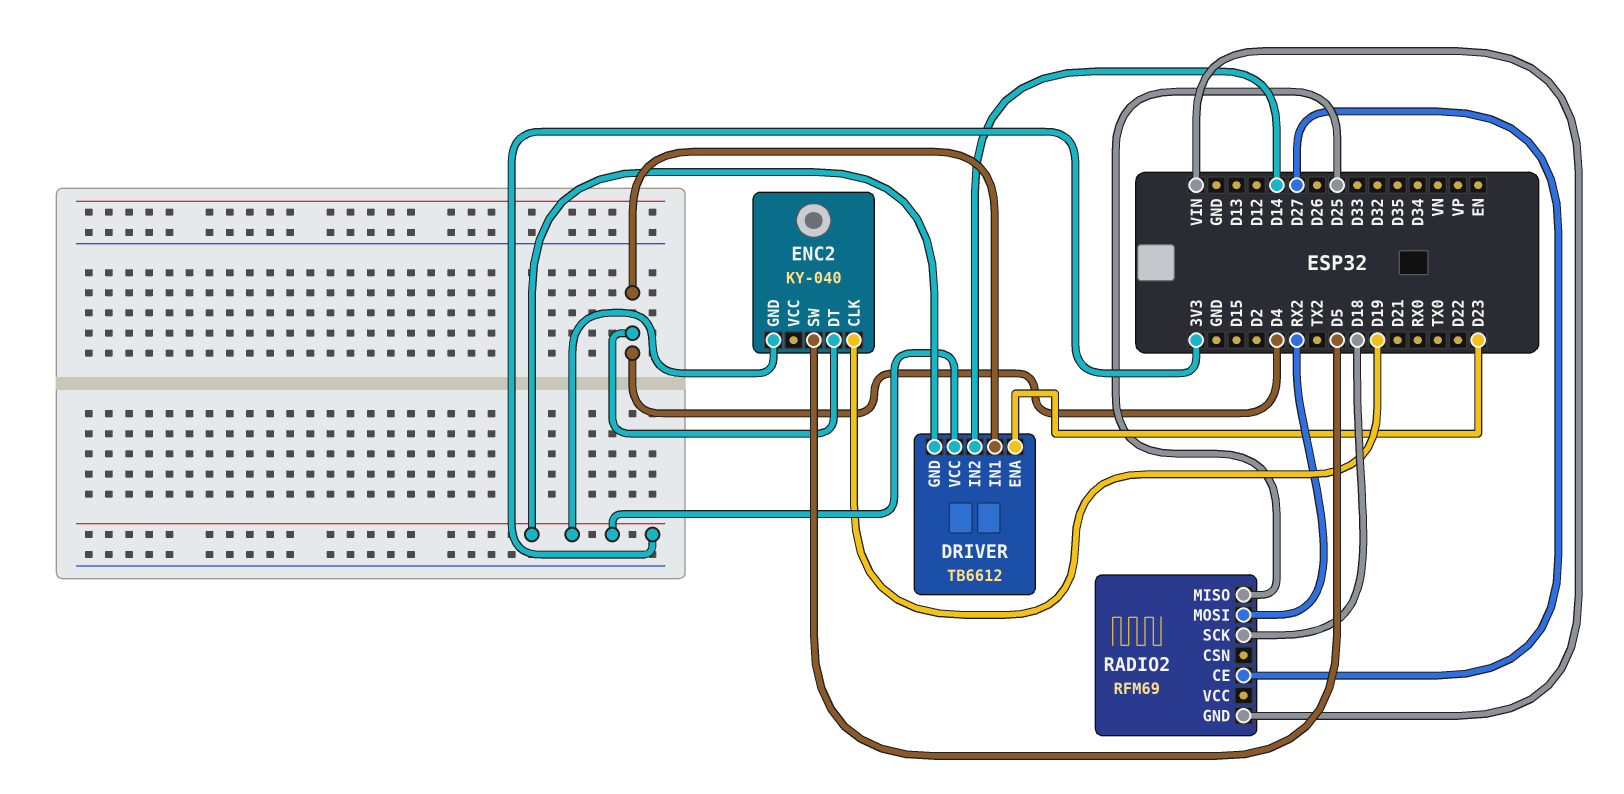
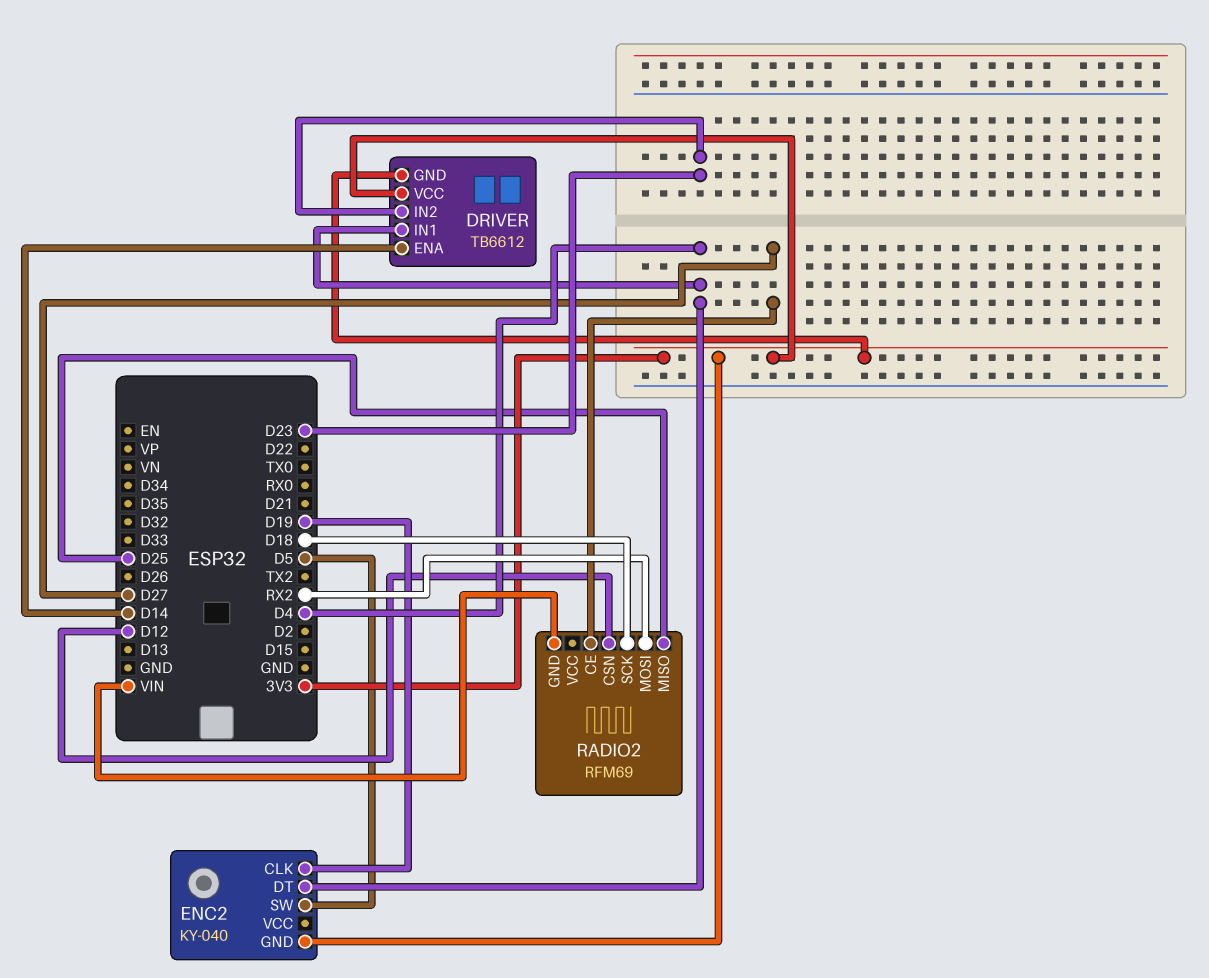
DRIVER pin ENA: D23 -> D14
DRIVER pin IN2: D14 -> D23
RADIO2 pin CSN: none -> D12

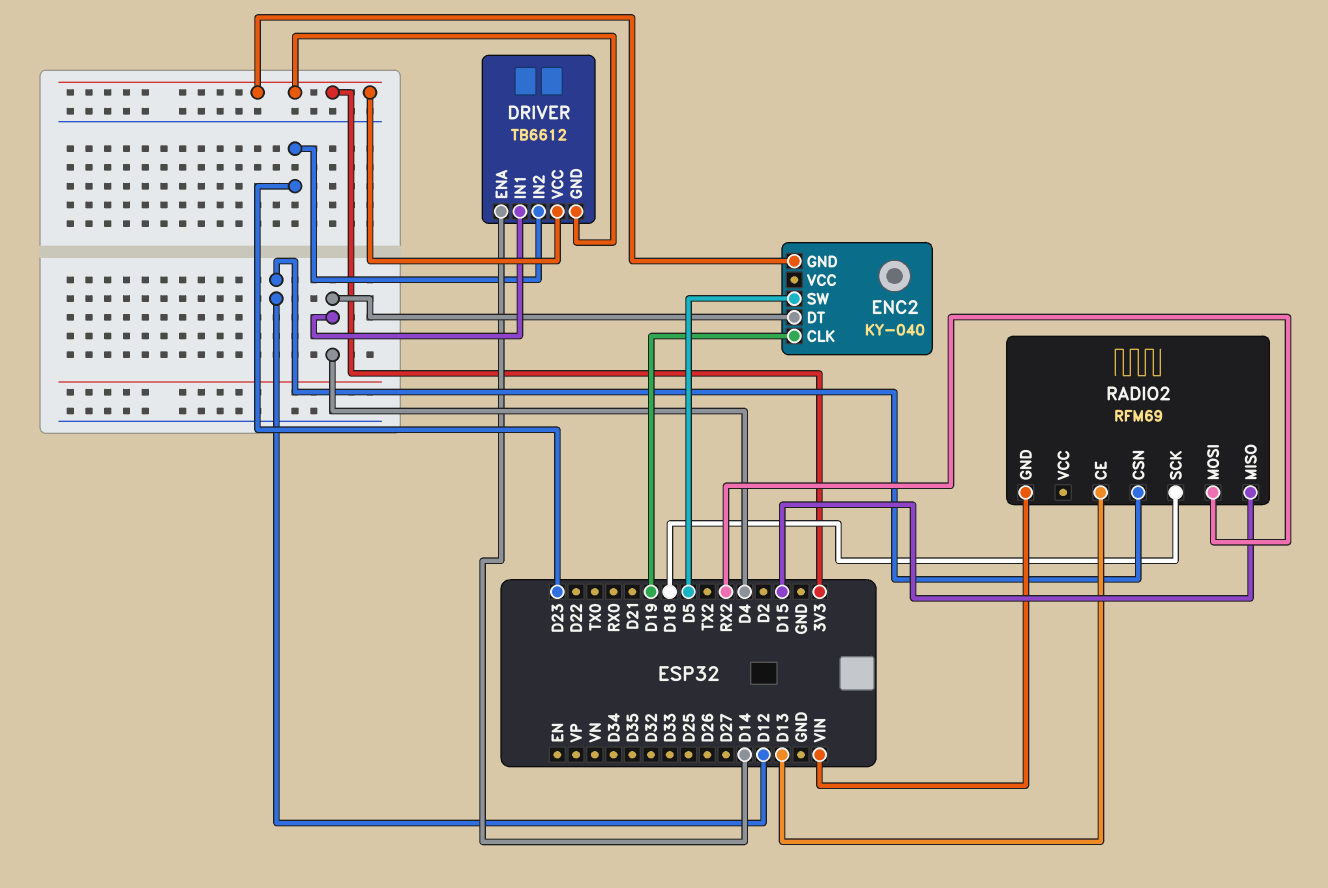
RADIO2 pin CE: D27 -> D13
RADIO2 pin MISO: D25 -> D15

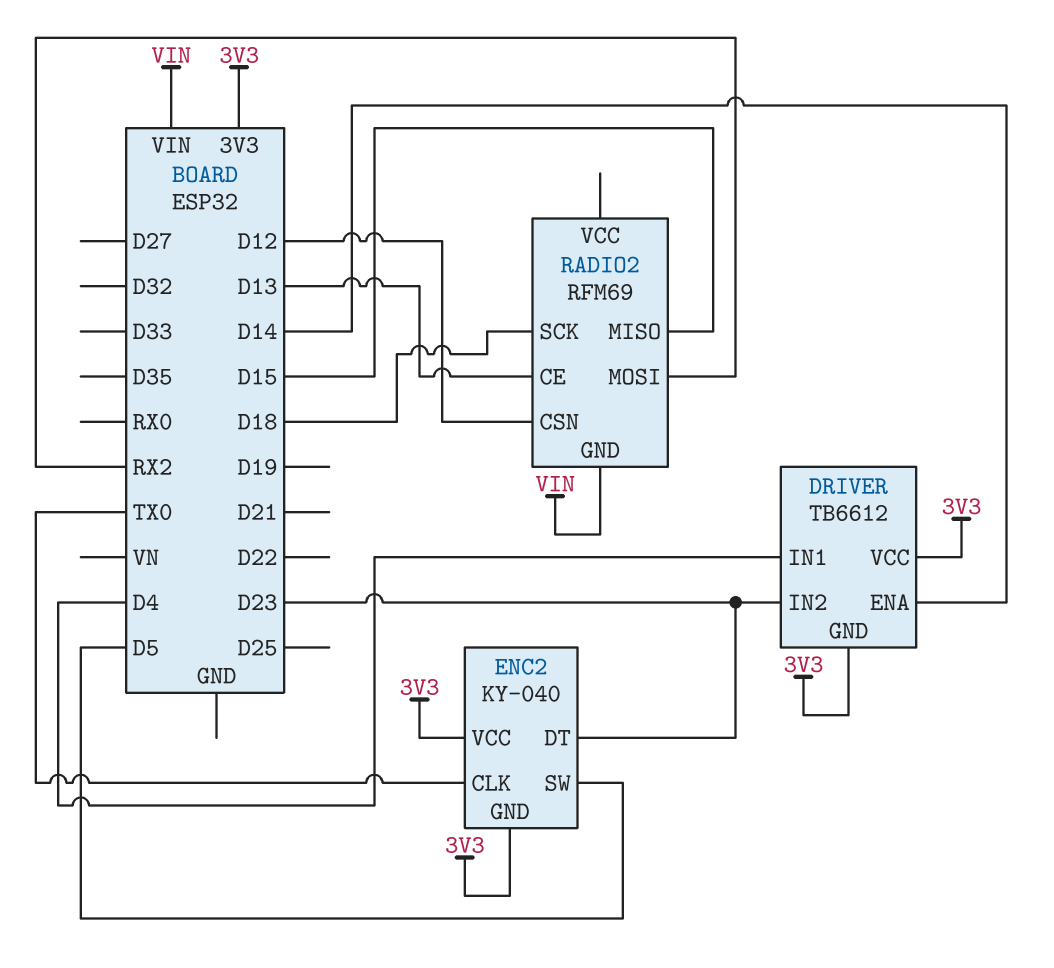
ENC2 pin CLK: D19 -> TX0
ENC2 pin DT: D4 -> D23
ENC2 pin VCC: none -> 3V3

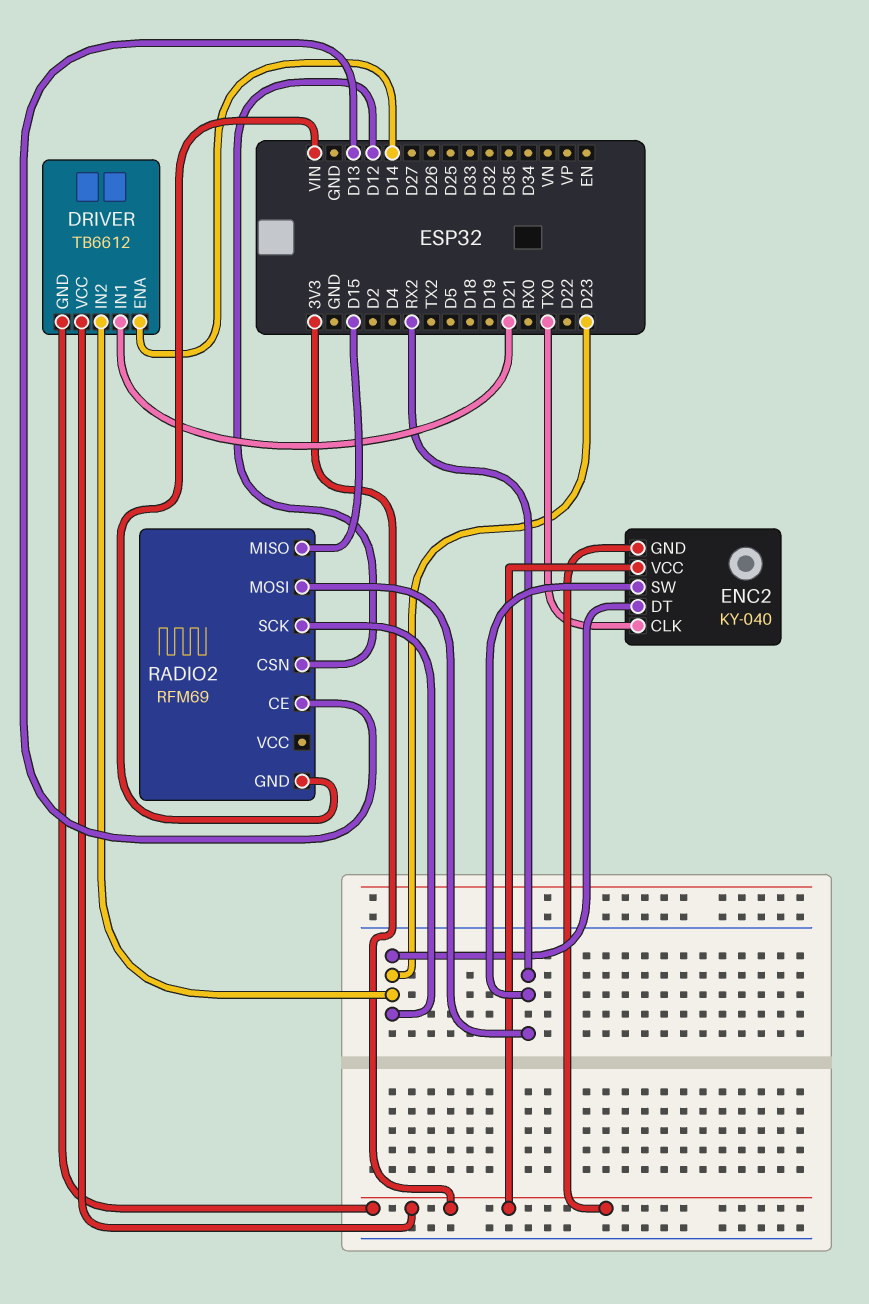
DRIVER pin IN1: D4 -> D21
ENC2 pin SW: D5 -> RX2
RADIO2 pin SCK: D18 -> D23

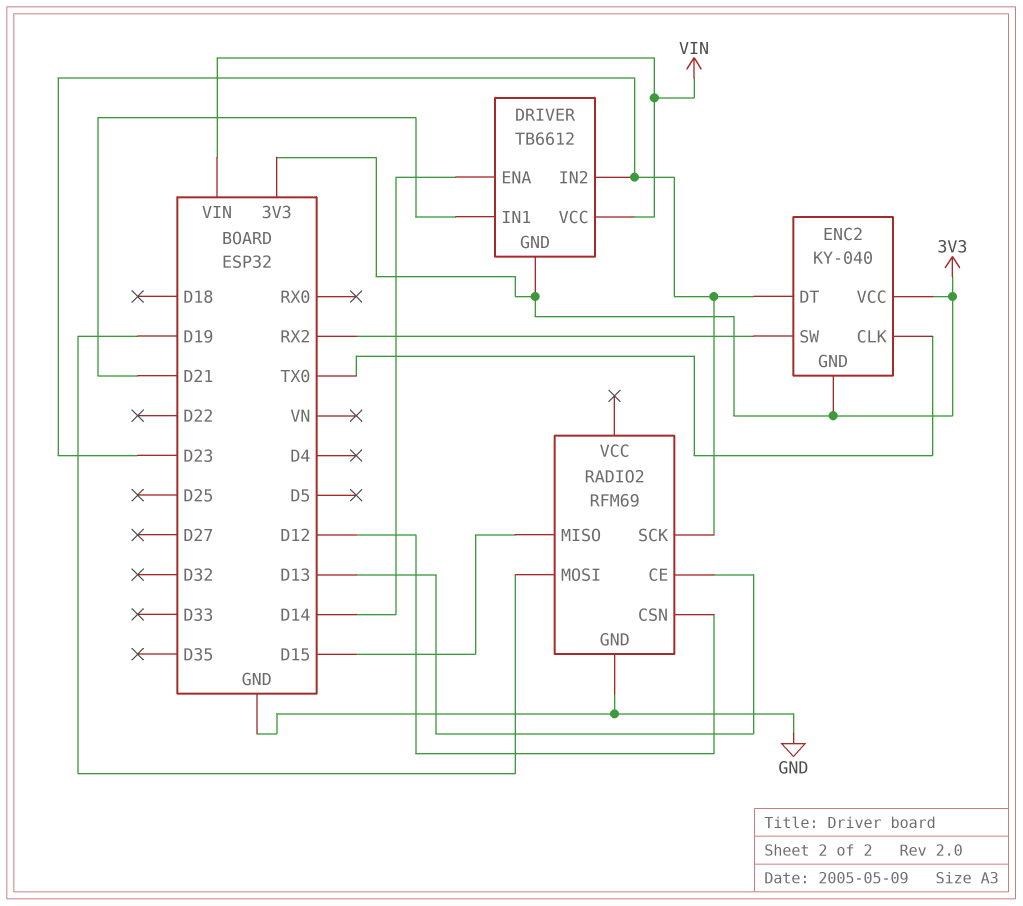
DRIVER pin VCC: 3V3 -> VIN
RADIO2 pin GND: VIN -> GND
RADIO2 pin MOSI: RX2 -> D19

